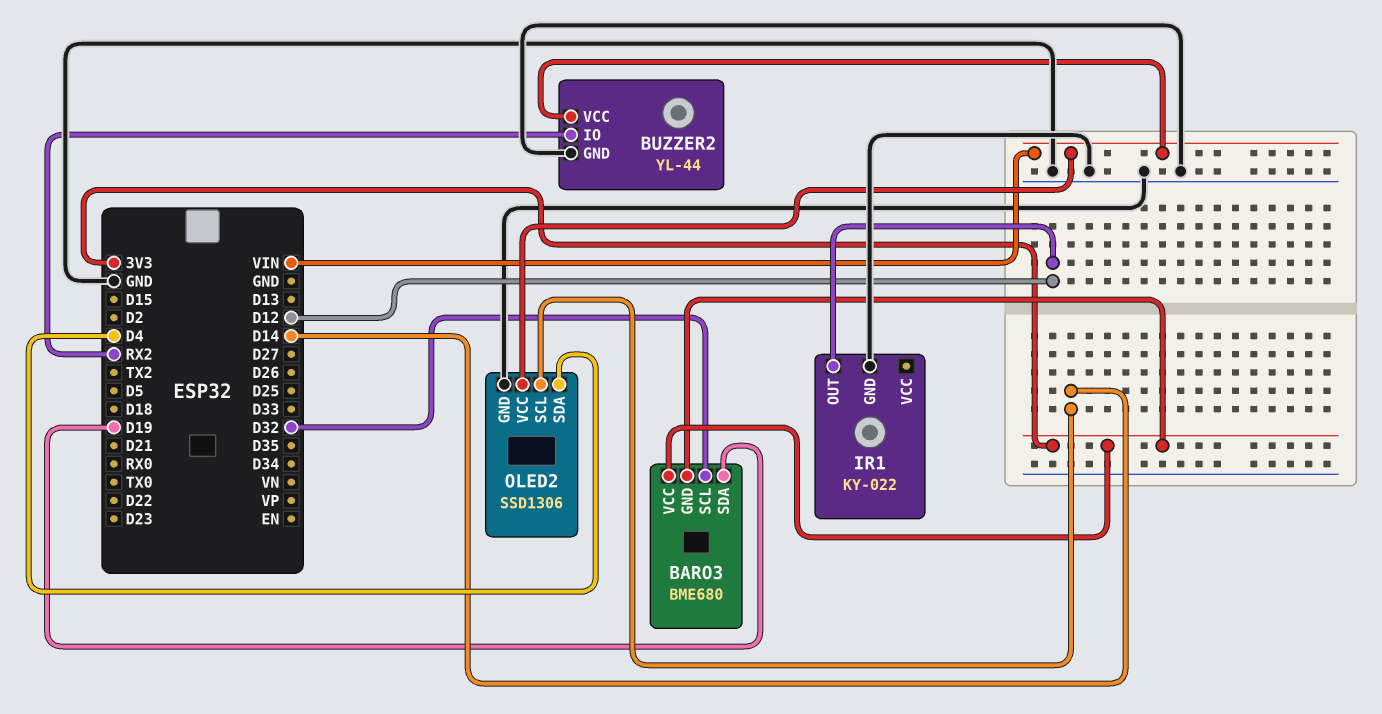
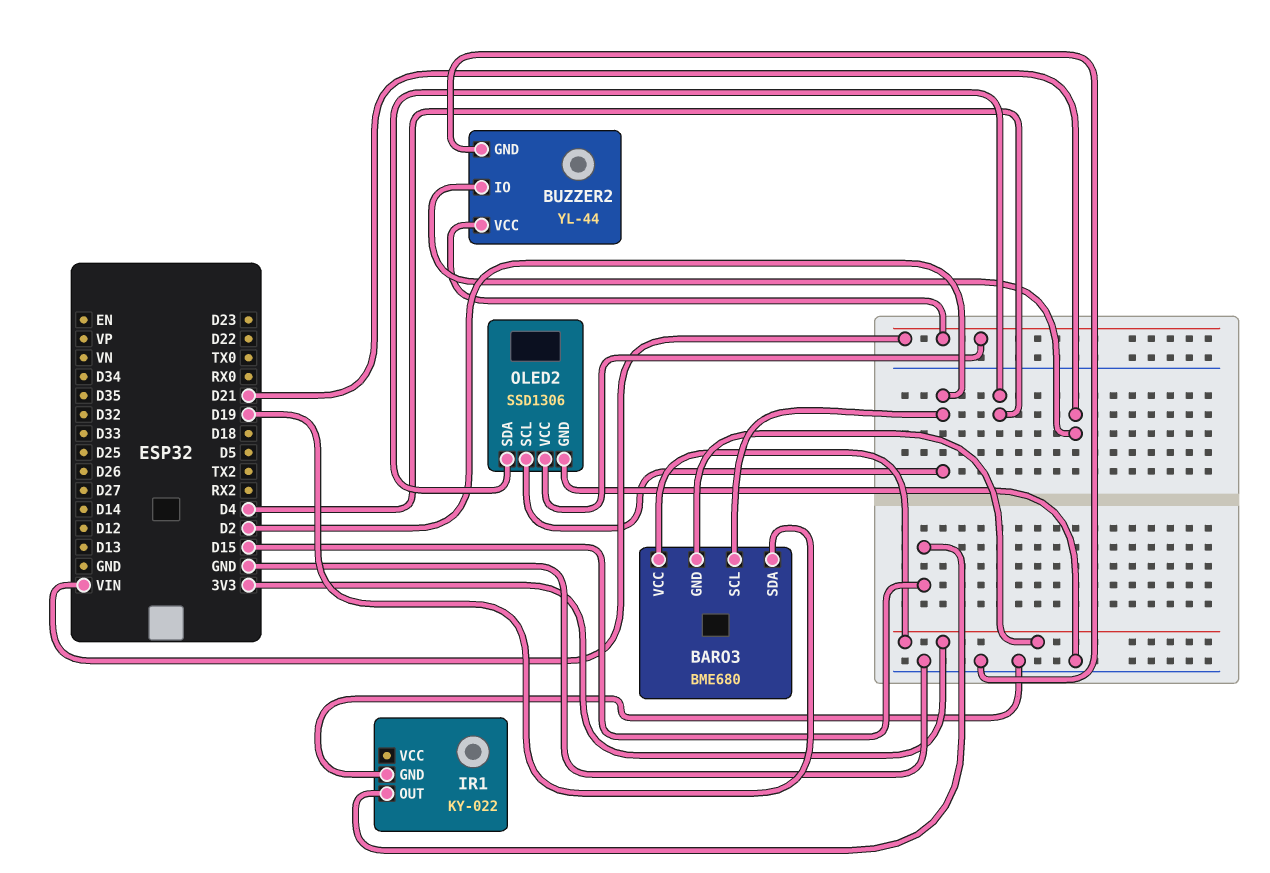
BARO3 pin SCL: D32 -> D2
BUZZER2 pin IO: RX2 -> D21
IR1 pin OUT: D12 -> D15
OLED2 pin SCL: D14 -> D2

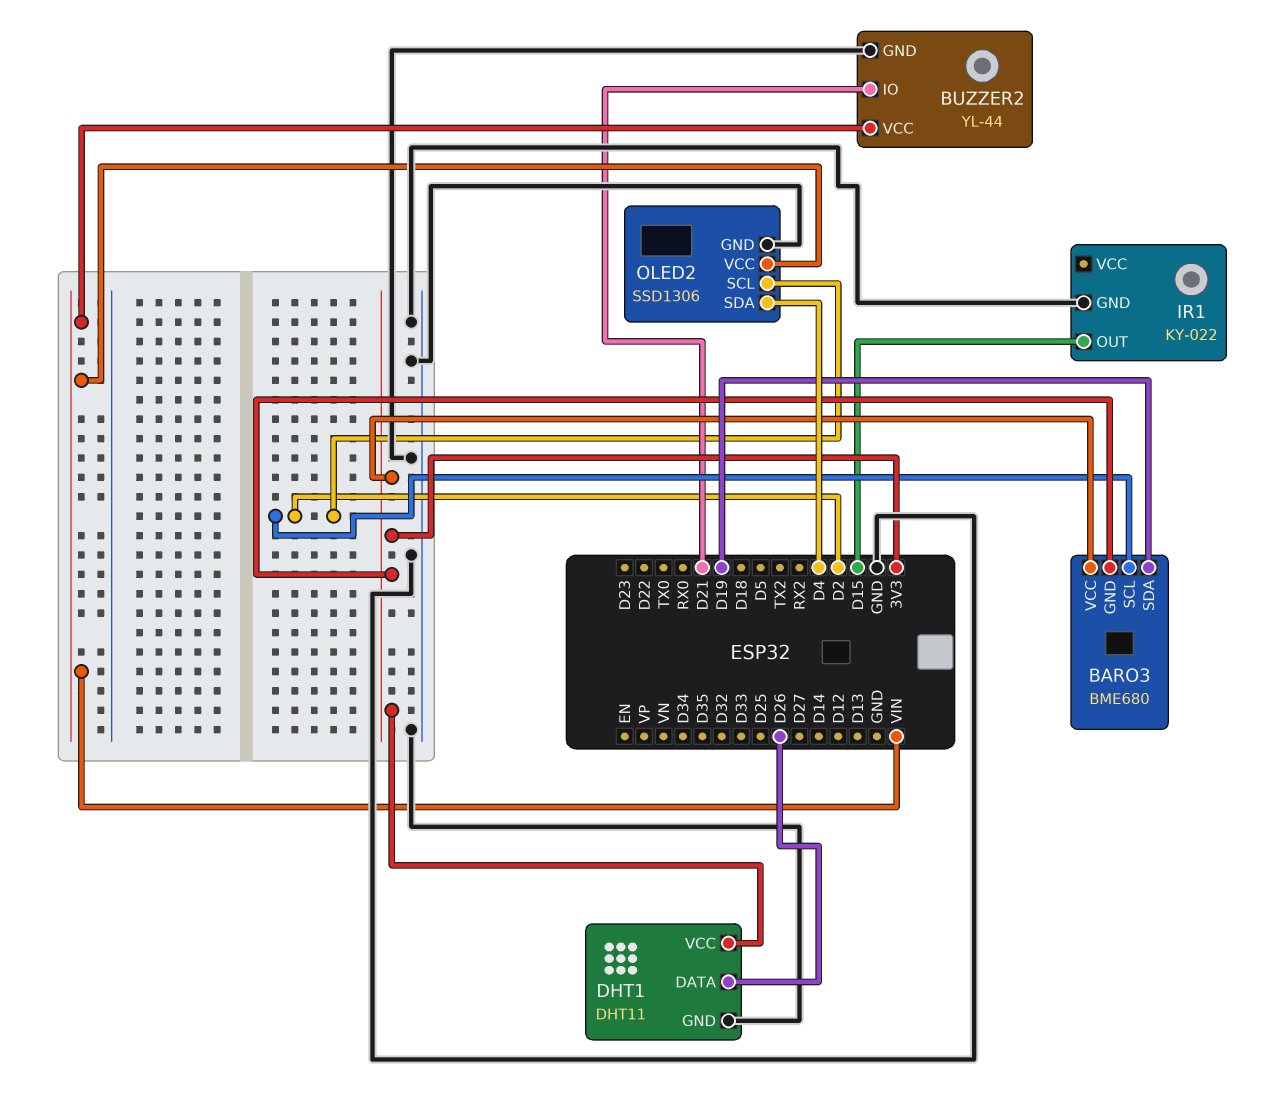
DHT1: none -> DHT11
DHT1 pin DATA: none -> D26
DHT1 pin GND: none -> GND
DHT1 pin VCC: none -> 3V3

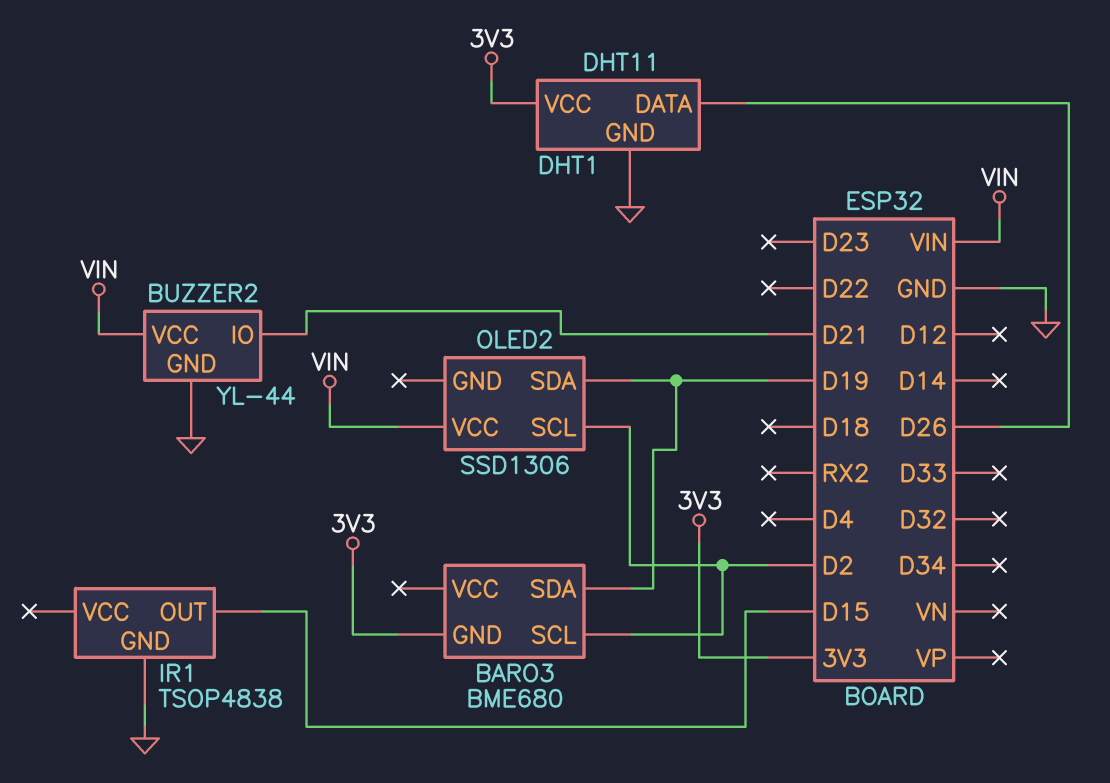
BARO3 pin VCC: 3V3 -> none
IR1: KY-022 -> TSOP4838
OLED2 pin GND: GND -> none
OLED2 pin SDA: D4 -> D19

